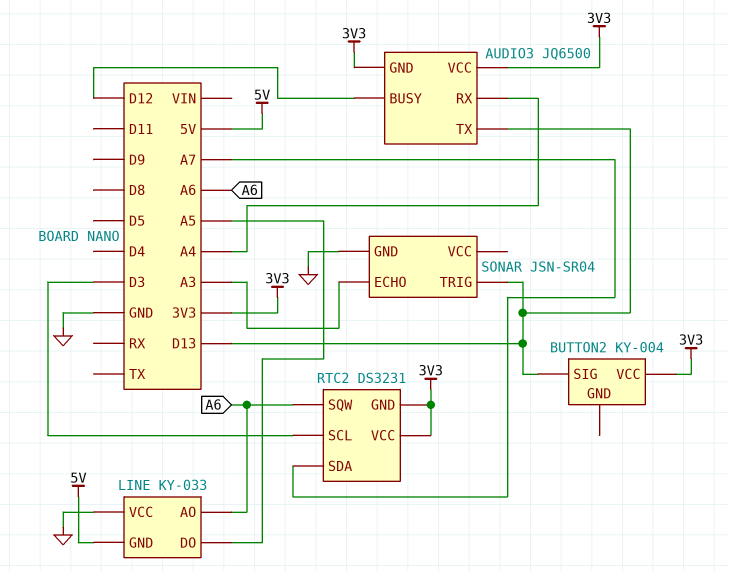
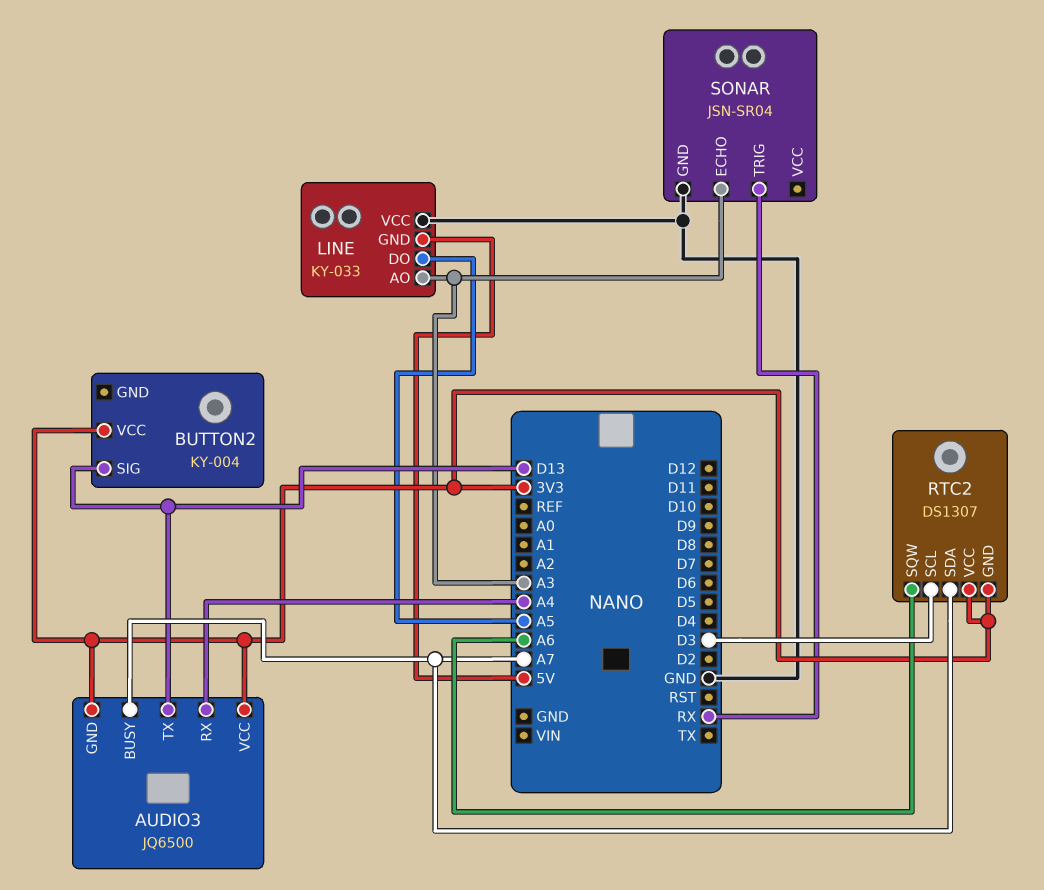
AUDIO3 pin BUSY: D12 -> A7
LINE pin AO: A6 -> A3
RTC2: DS3231 -> DS1307
SONAR pin TRIG: D13 -> RX

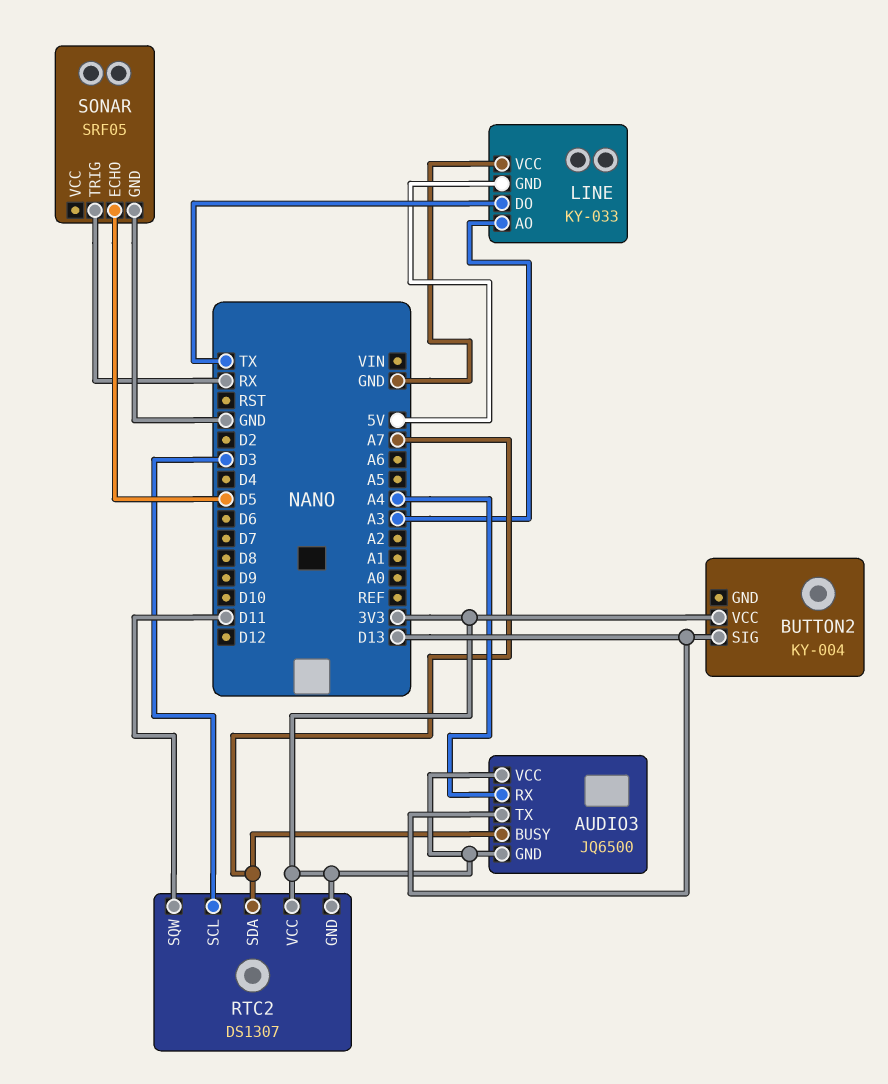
LINE pin DO: A5 -> TX
RTC2 pin SQW: A6 -> D11
SONAR: JSN-SR04 -> SRF05
SONAR pin ECHO: A3 -> D5

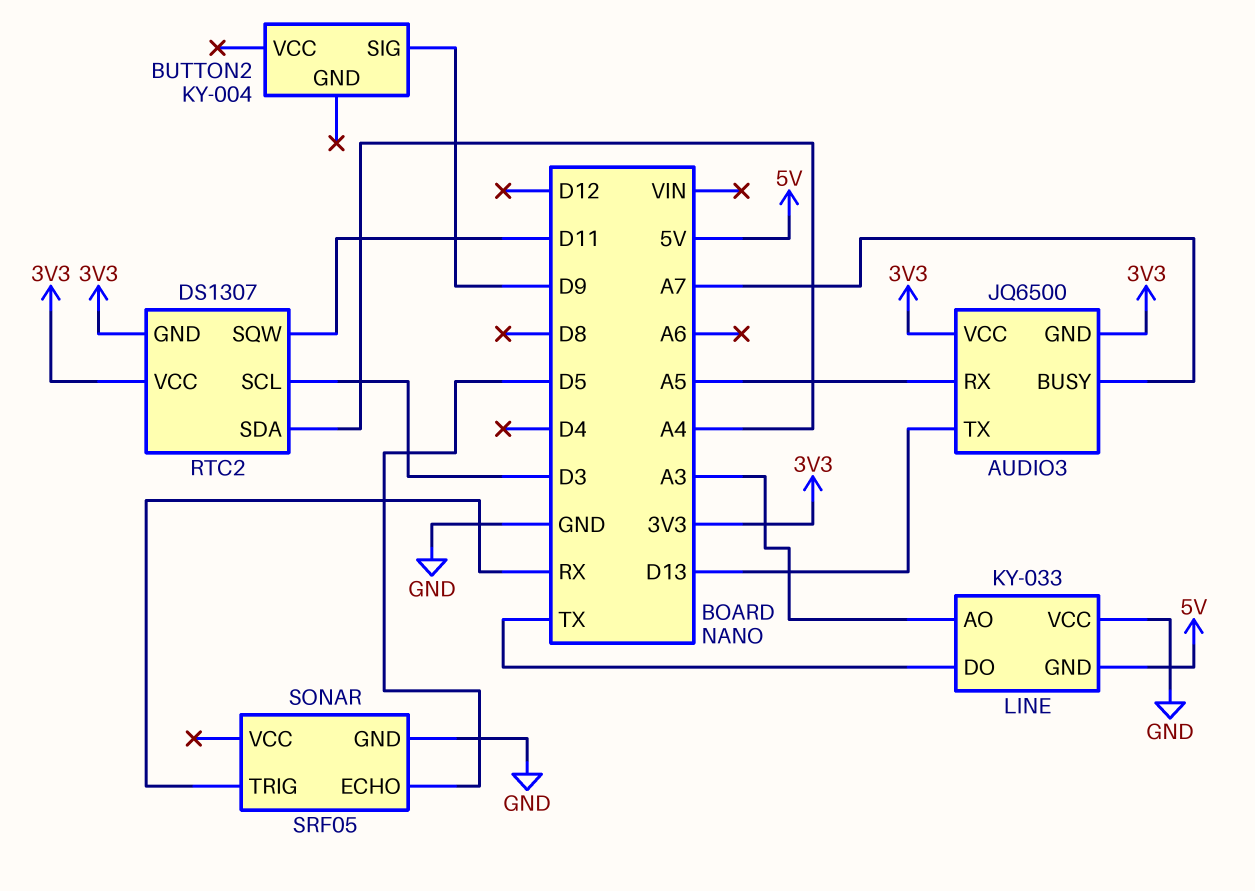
AUDIO3 pin RX: A4 -> A5
BUTTON2 pin SIG: D13 -> D9
BUTTON2 pin VCC: 3V3 -> none
RTC2 pin SDA: A7 -> A4

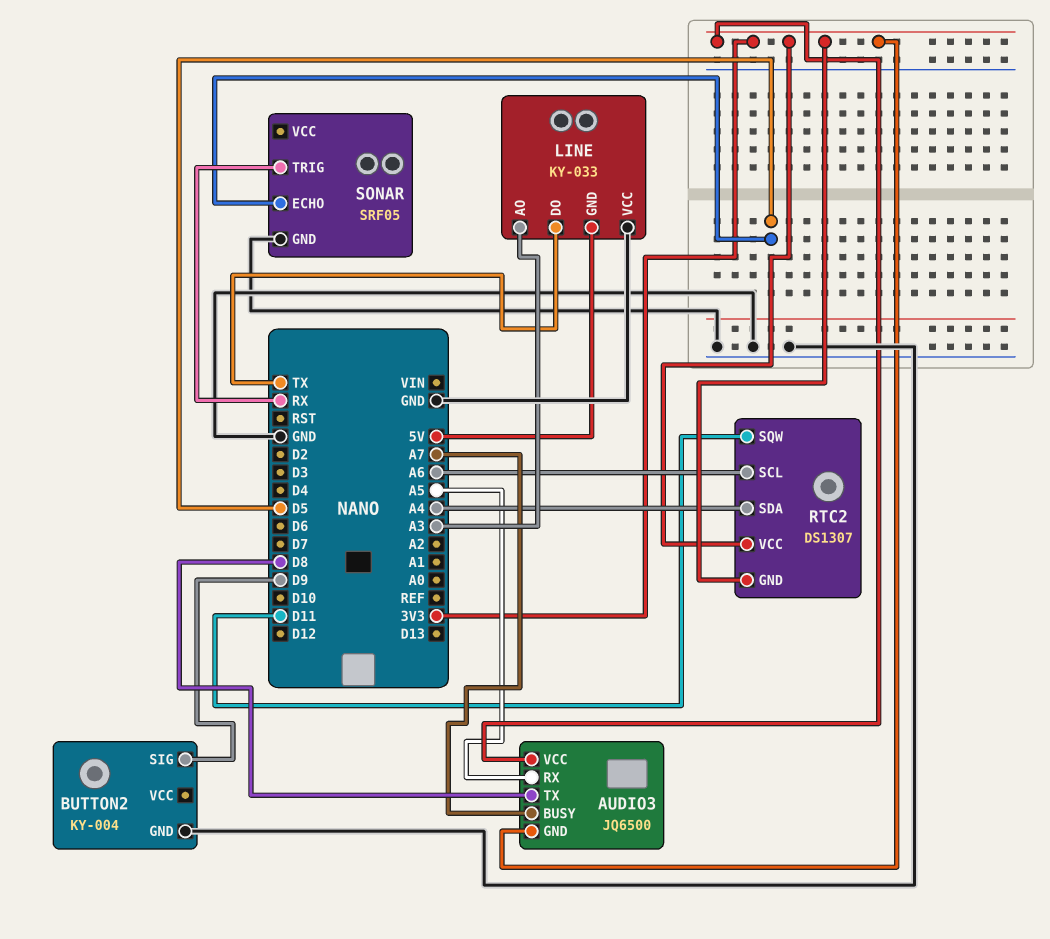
AUDIO3 pin TX: D13 -> D8
BUTTON2 pin GND: none -> GND
RTC2 pin SCL: D3 -> A6

